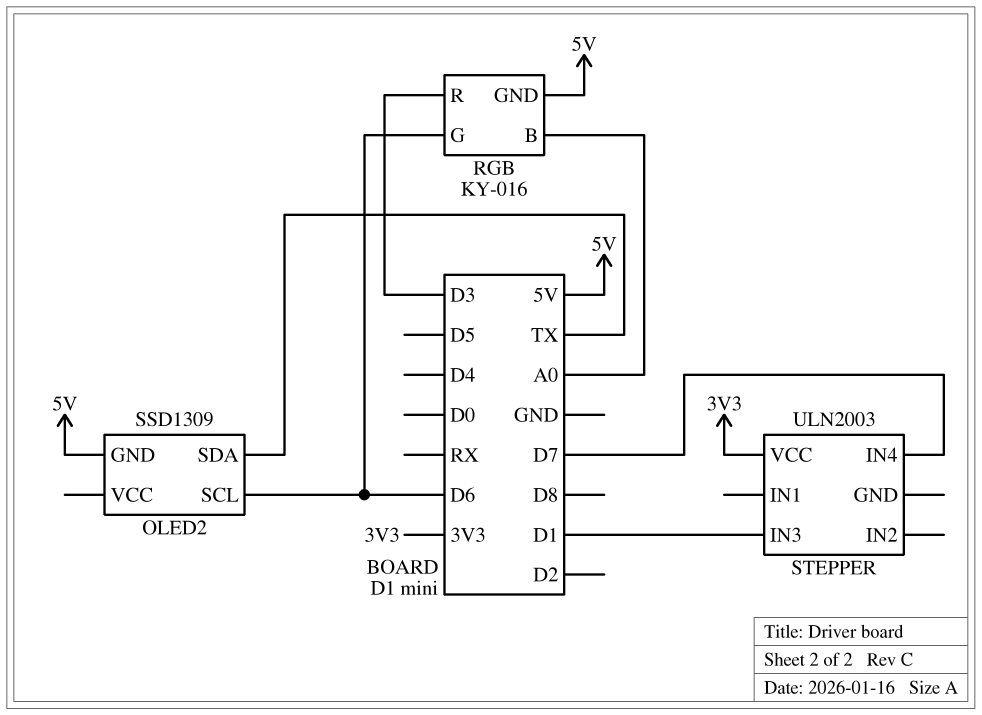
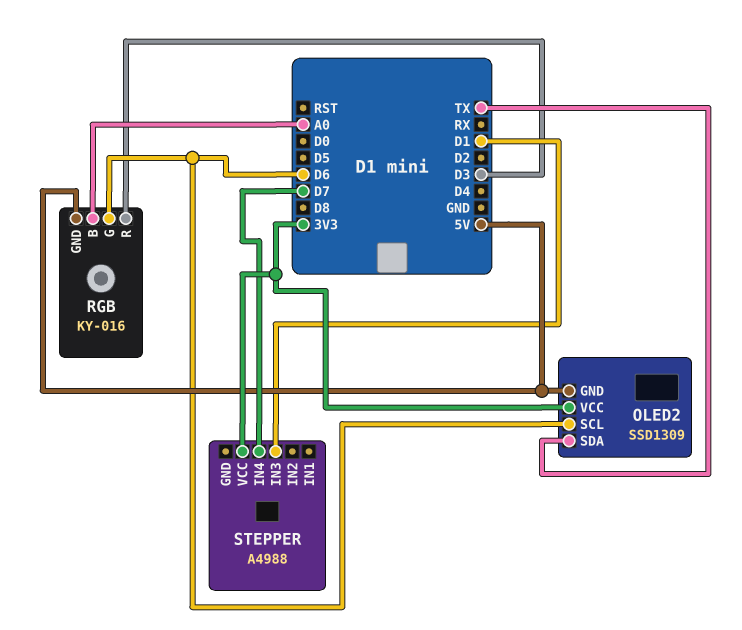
OLED2 pin VCC: none -> 3V3
STEPPER: ULN2003 -> A4988

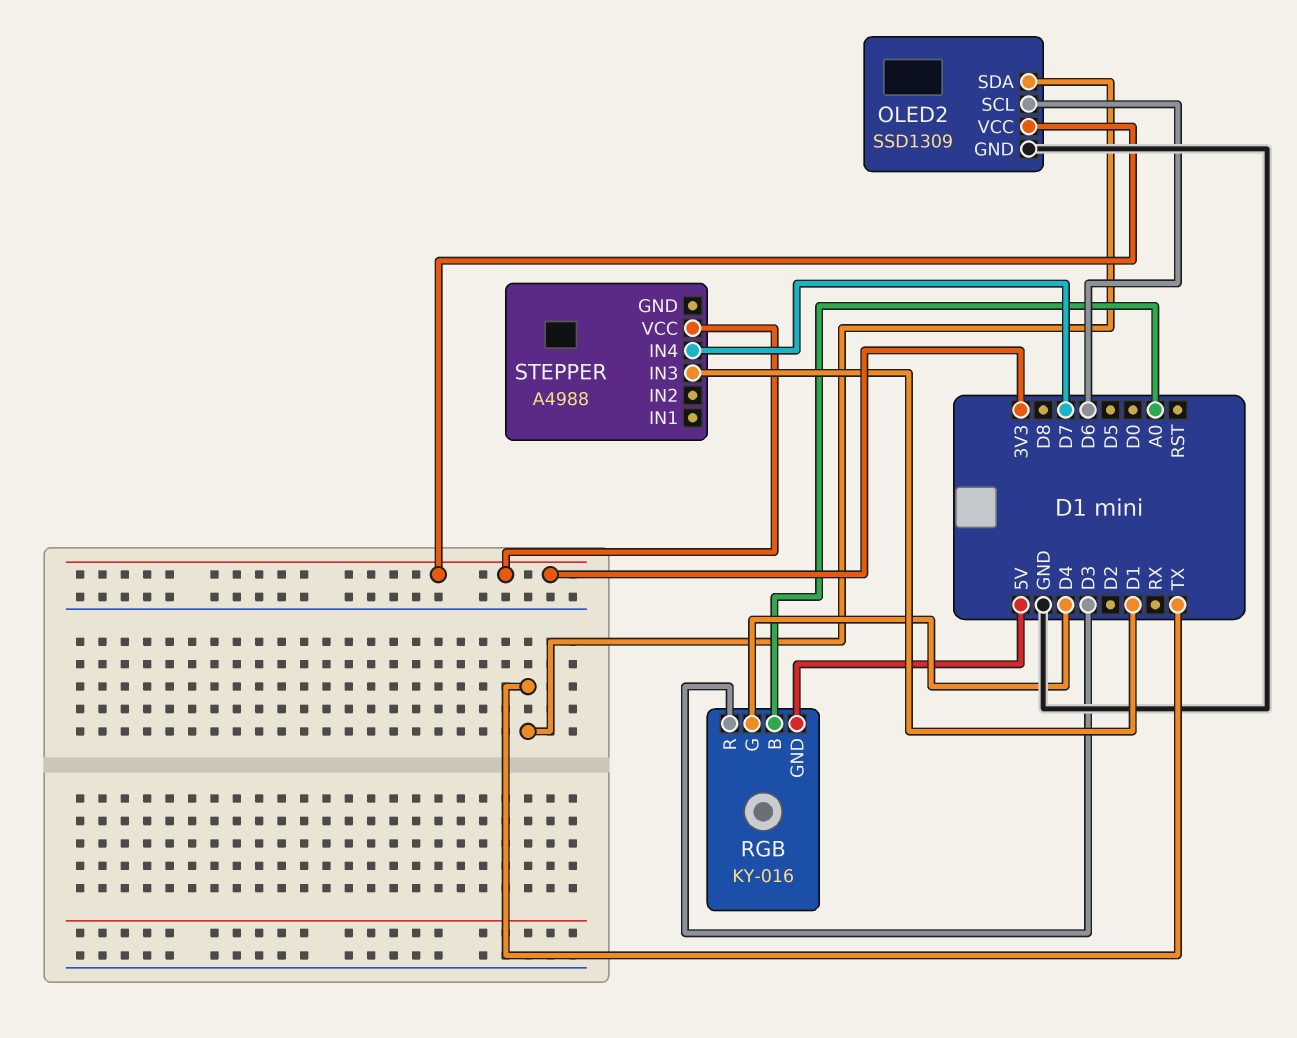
OLED2 pin GND: 5V -> GND
RGB pin G: D6 -> D4

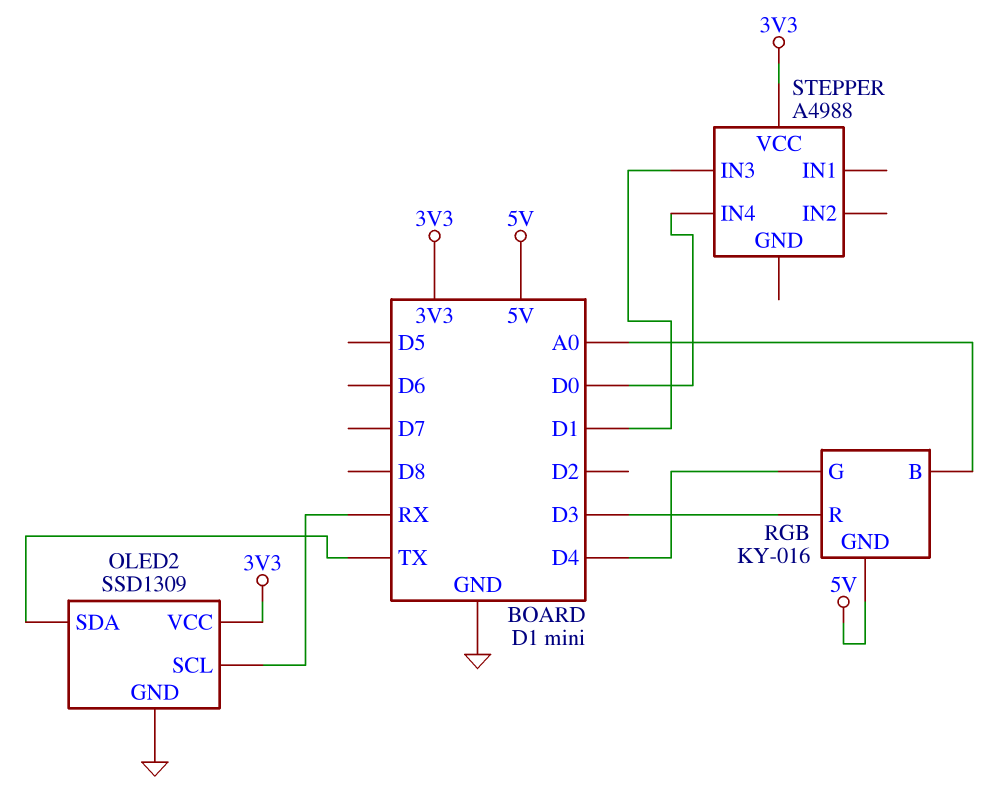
OLED2 pin SCL: D6 -> RX
STEPPER pin IN4: D7 -> D0

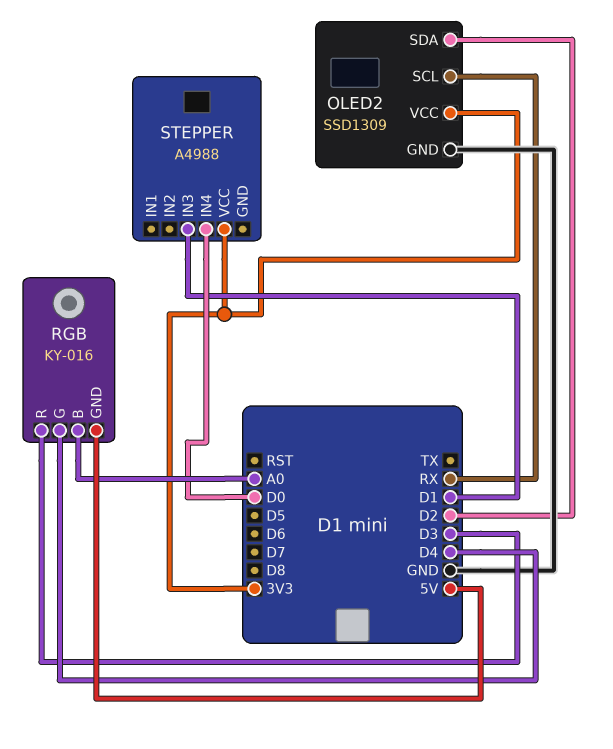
OLED2 pin SDA: TX -> D2

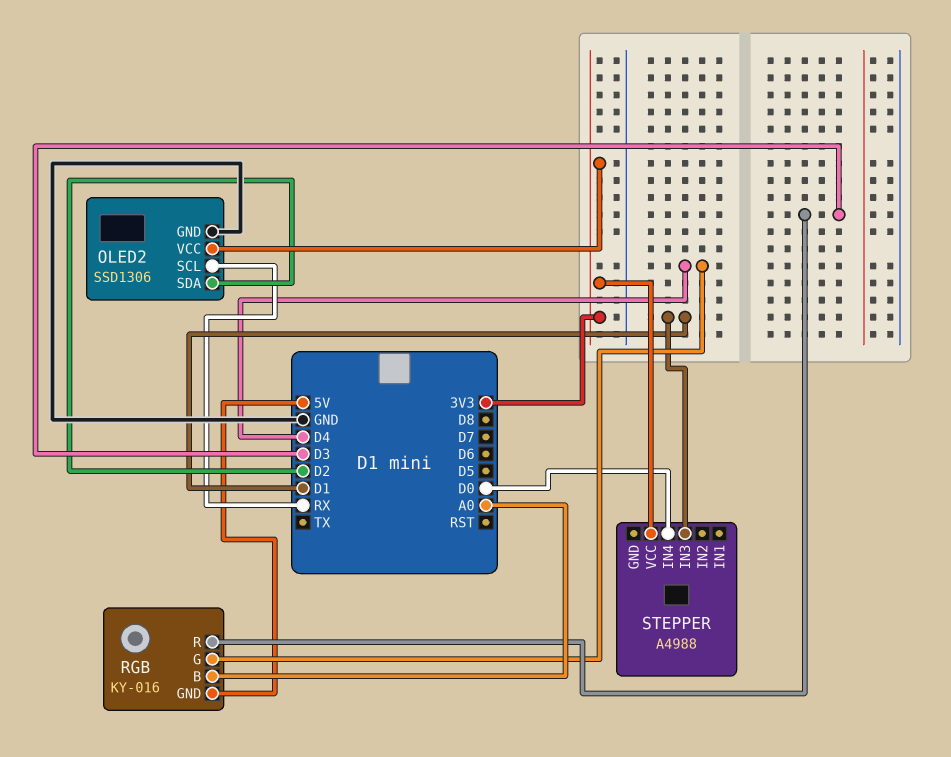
OLED2: SSD1309 -> SSD1306

